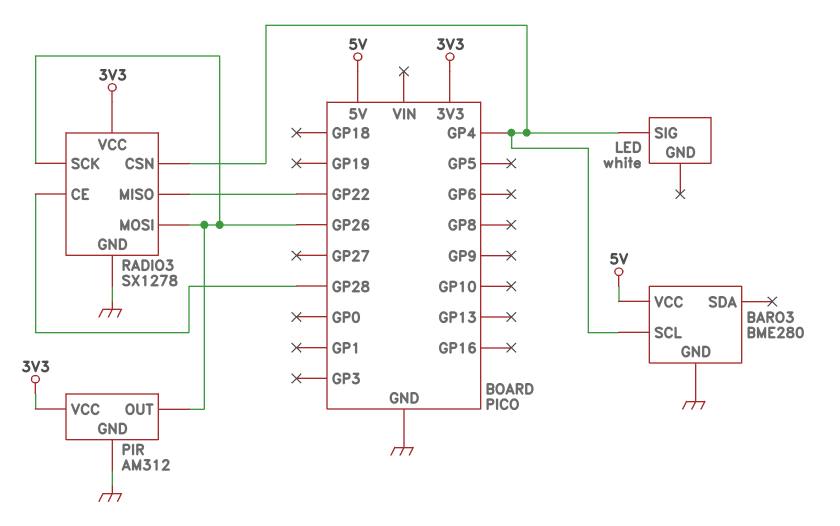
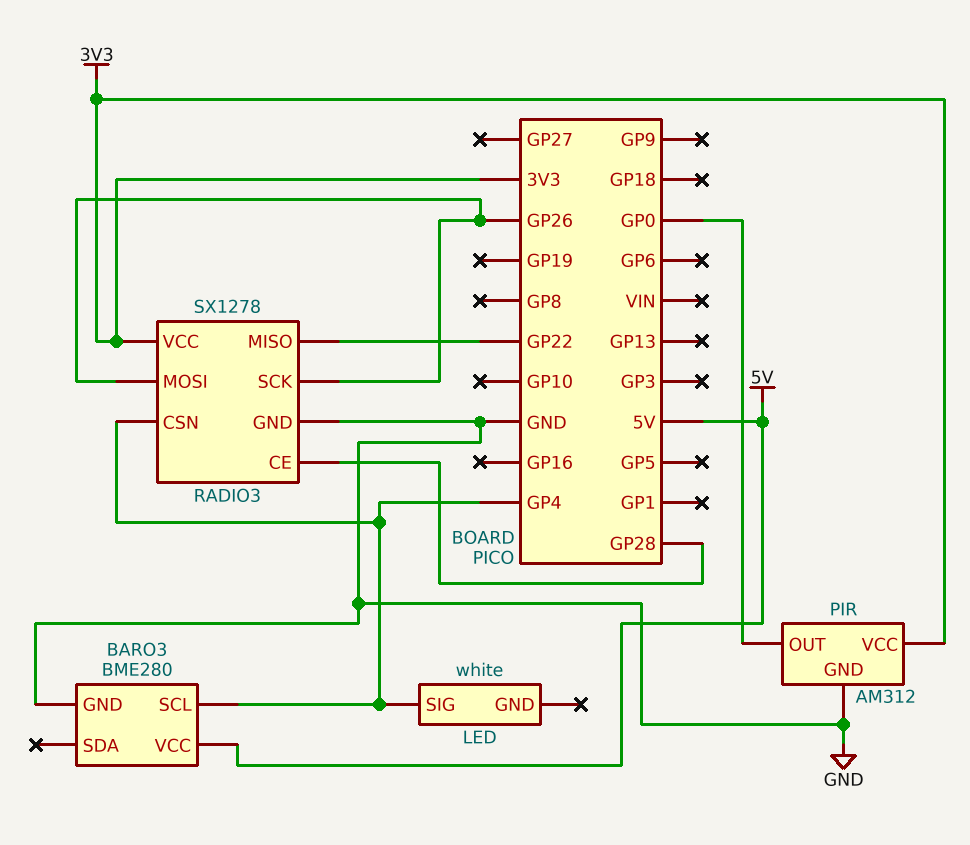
PIR pin OUT: GP26 -> GP0

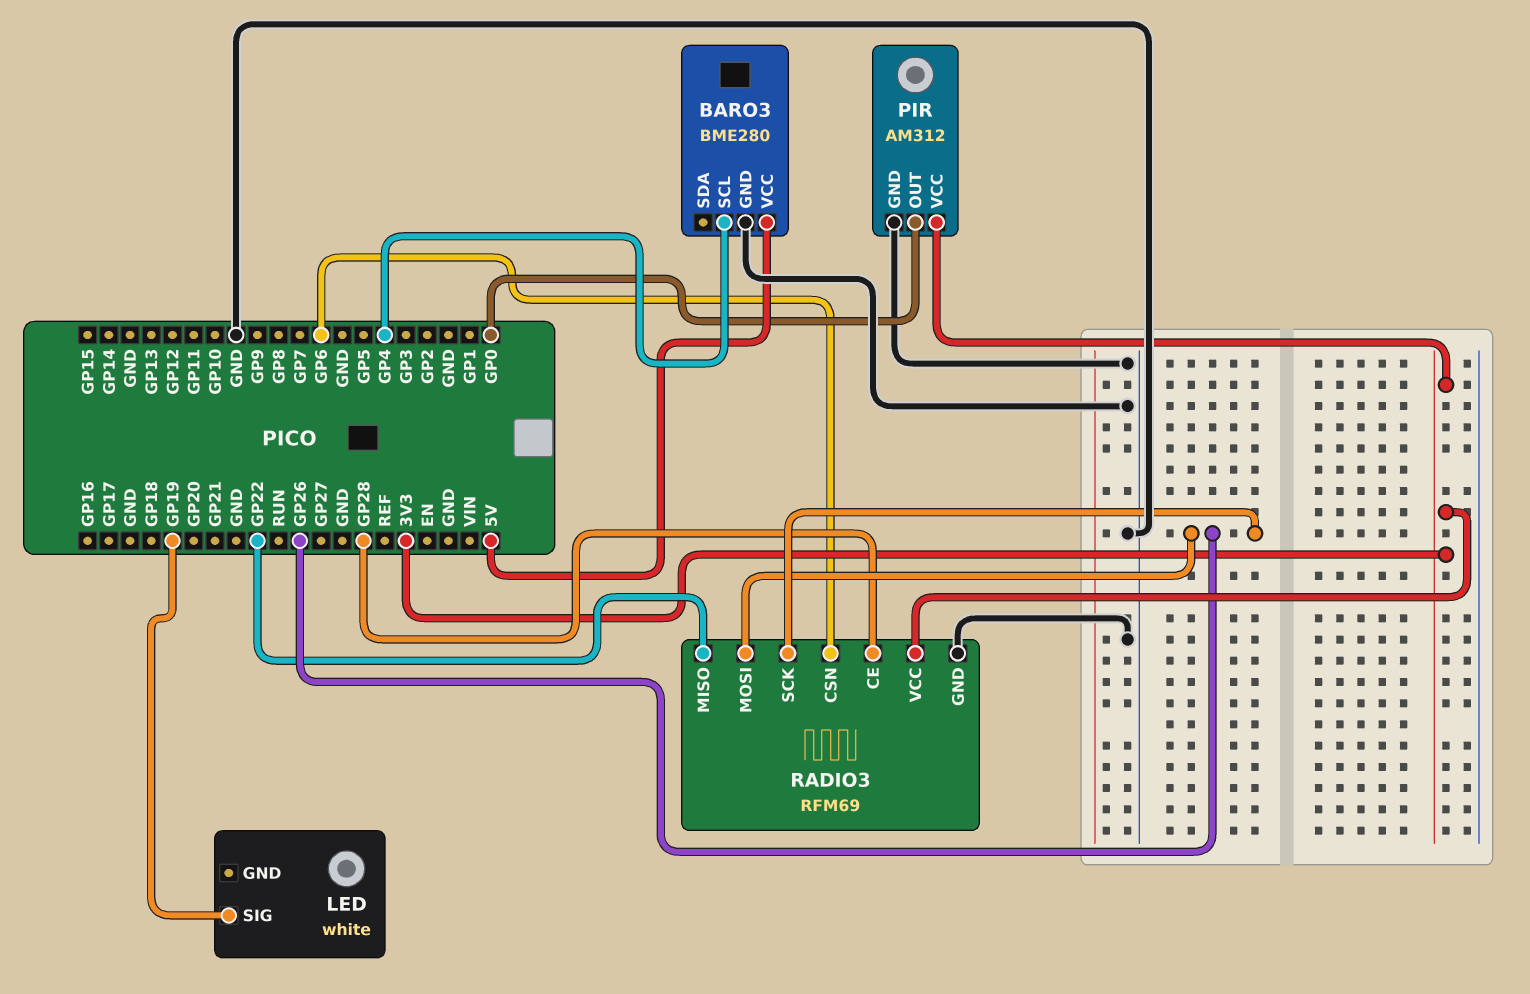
LED pin SIG: GP4 -> GP19
RADIO3: SX1278 -> RFM69
RADIO3 pin CSN: GP4 -> GP6

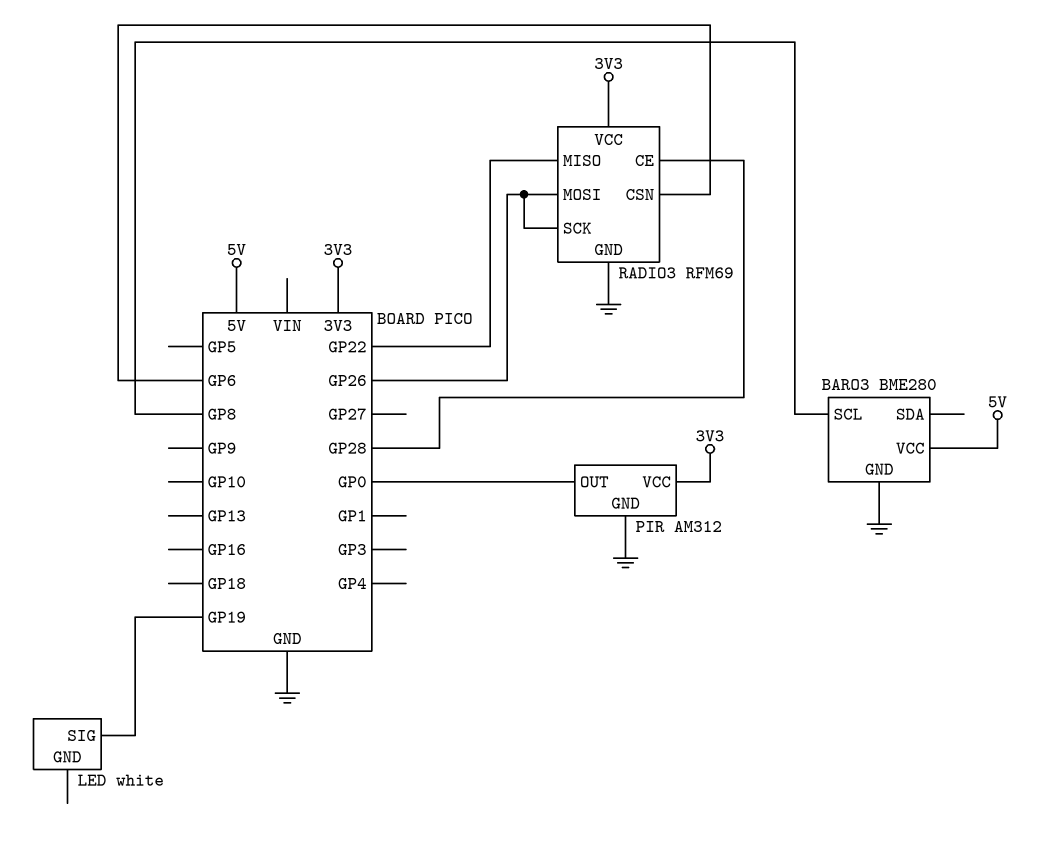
BARO3 pin SCL: GP4 -> GP8

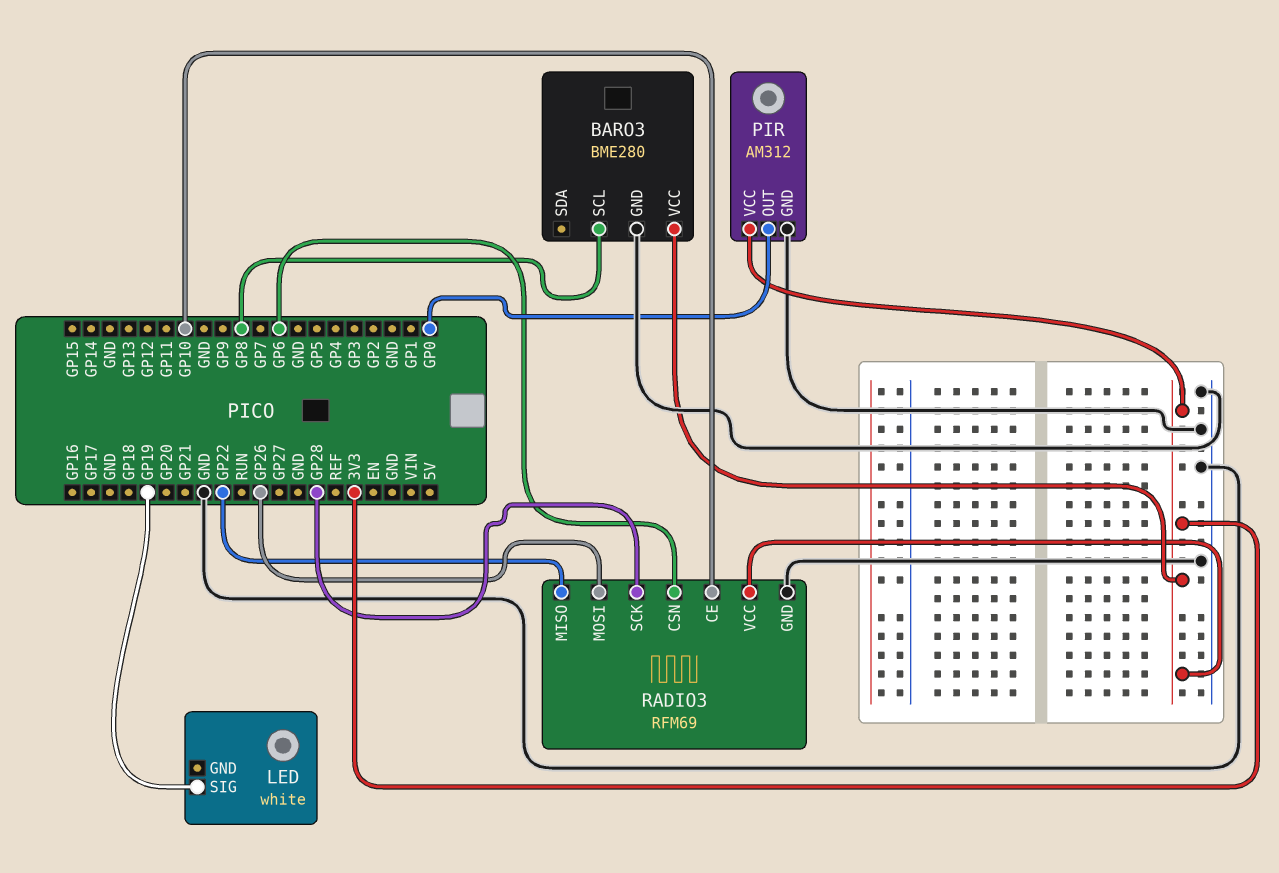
BARO3 pin VCC: 5V -> 3V3
RADIO3 pin CE: GP28 -> GP10
RADIO3 pin SCK: GP26 -> GP28

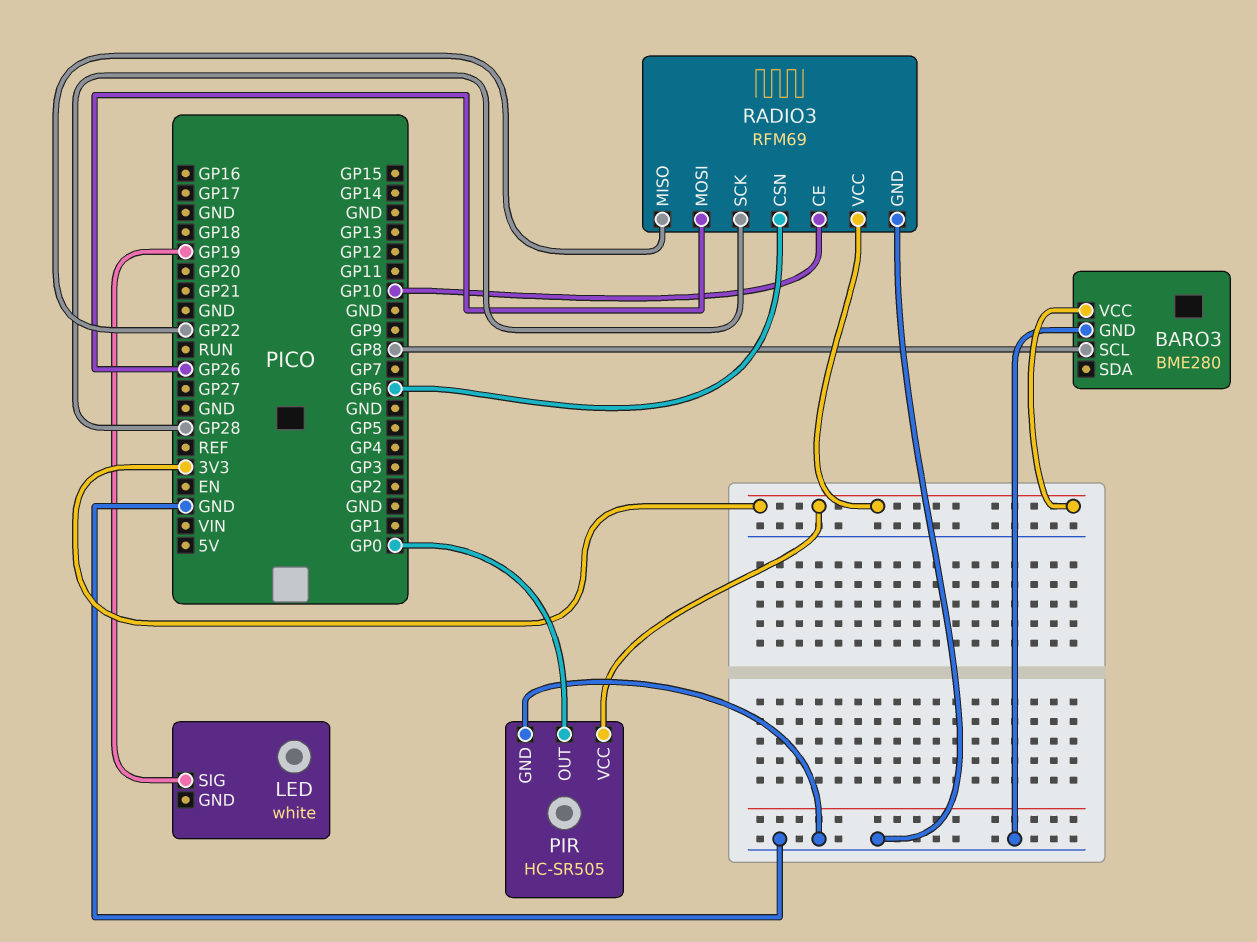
PIR: AM312 -> HC-SR505

